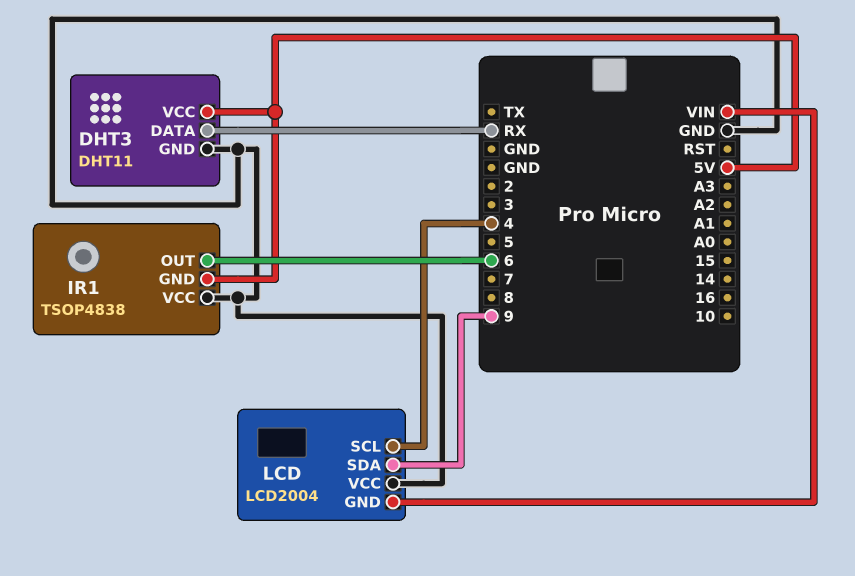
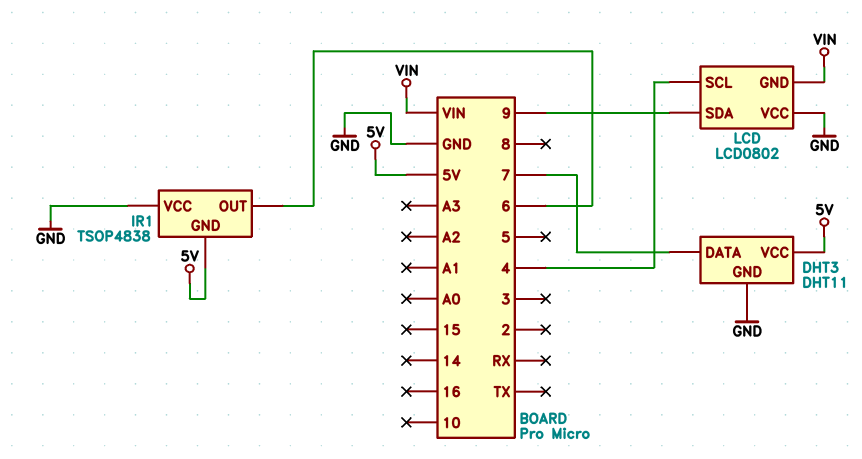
DHT3 pin DATA: RX -> 7
LCD: LCD2004 -> LCD0802

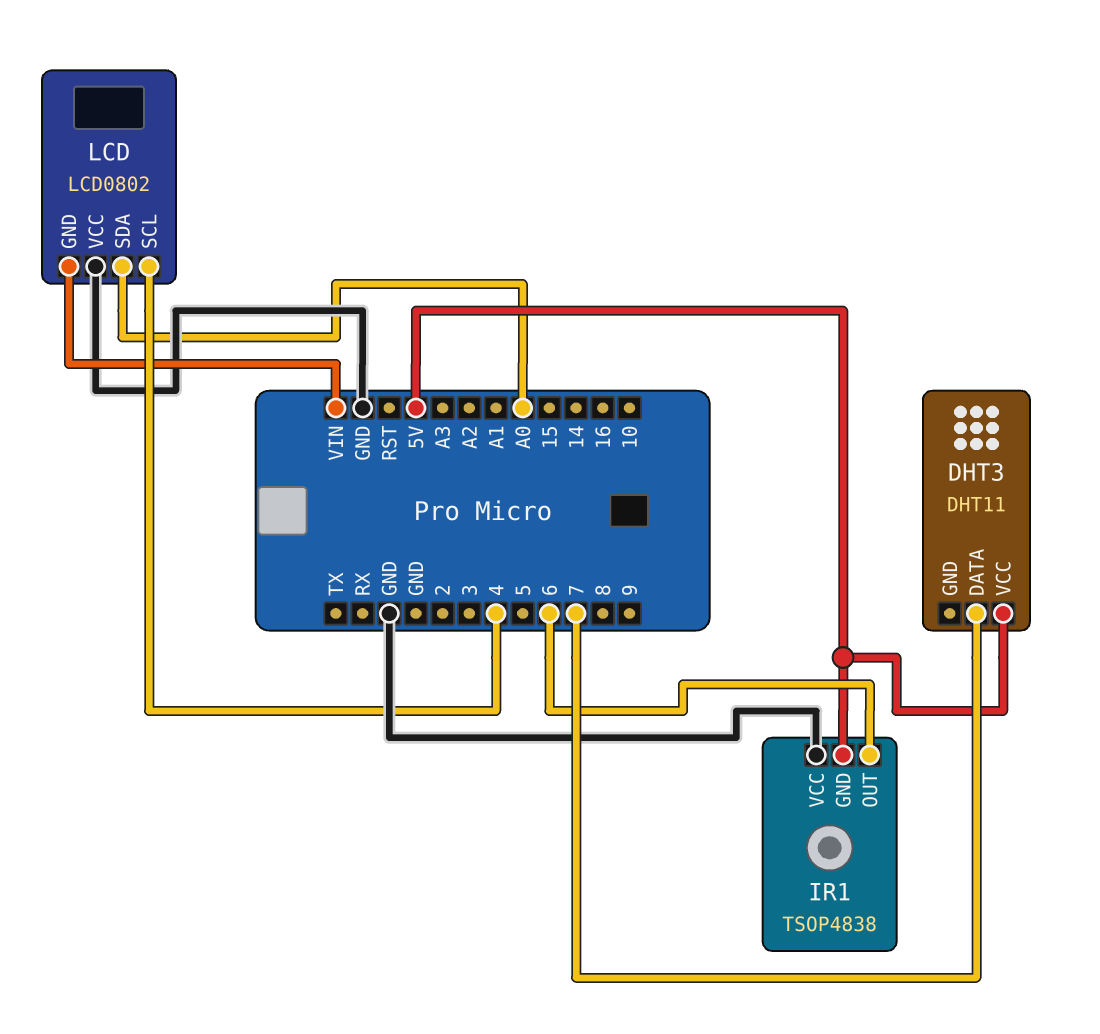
DHT3 pin GND: GND -> none
LCD pin SDA: 9 -> A0

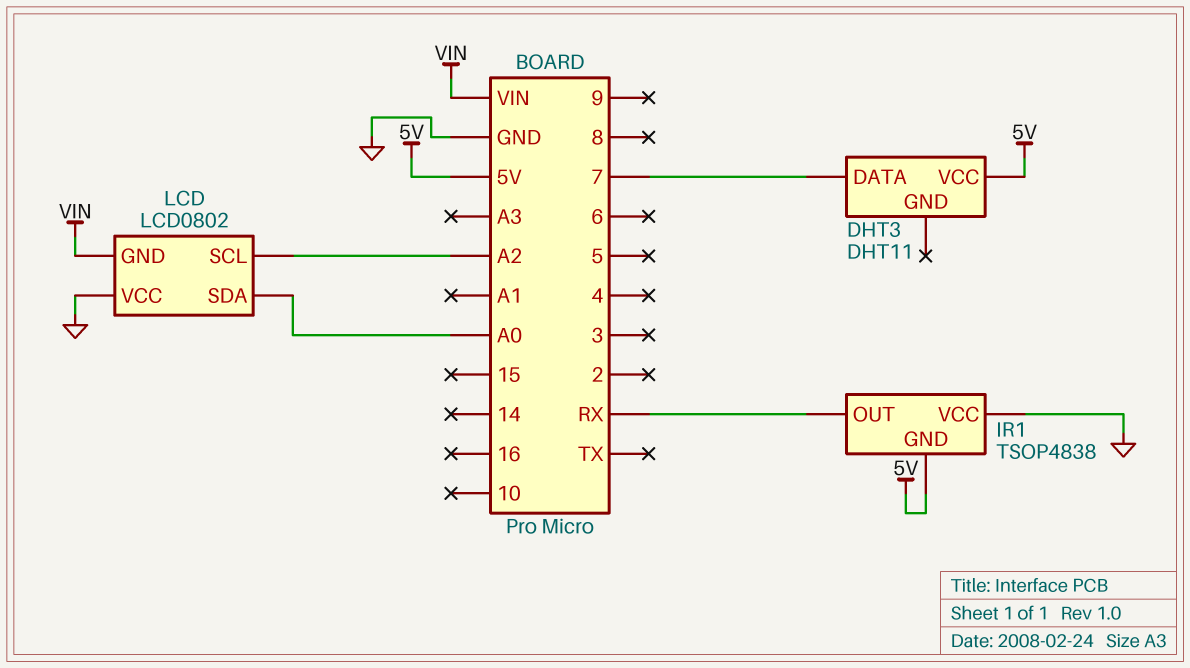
IR1 pin OUT: 6 -> RX
LCD pin SCL: 4 -> A2

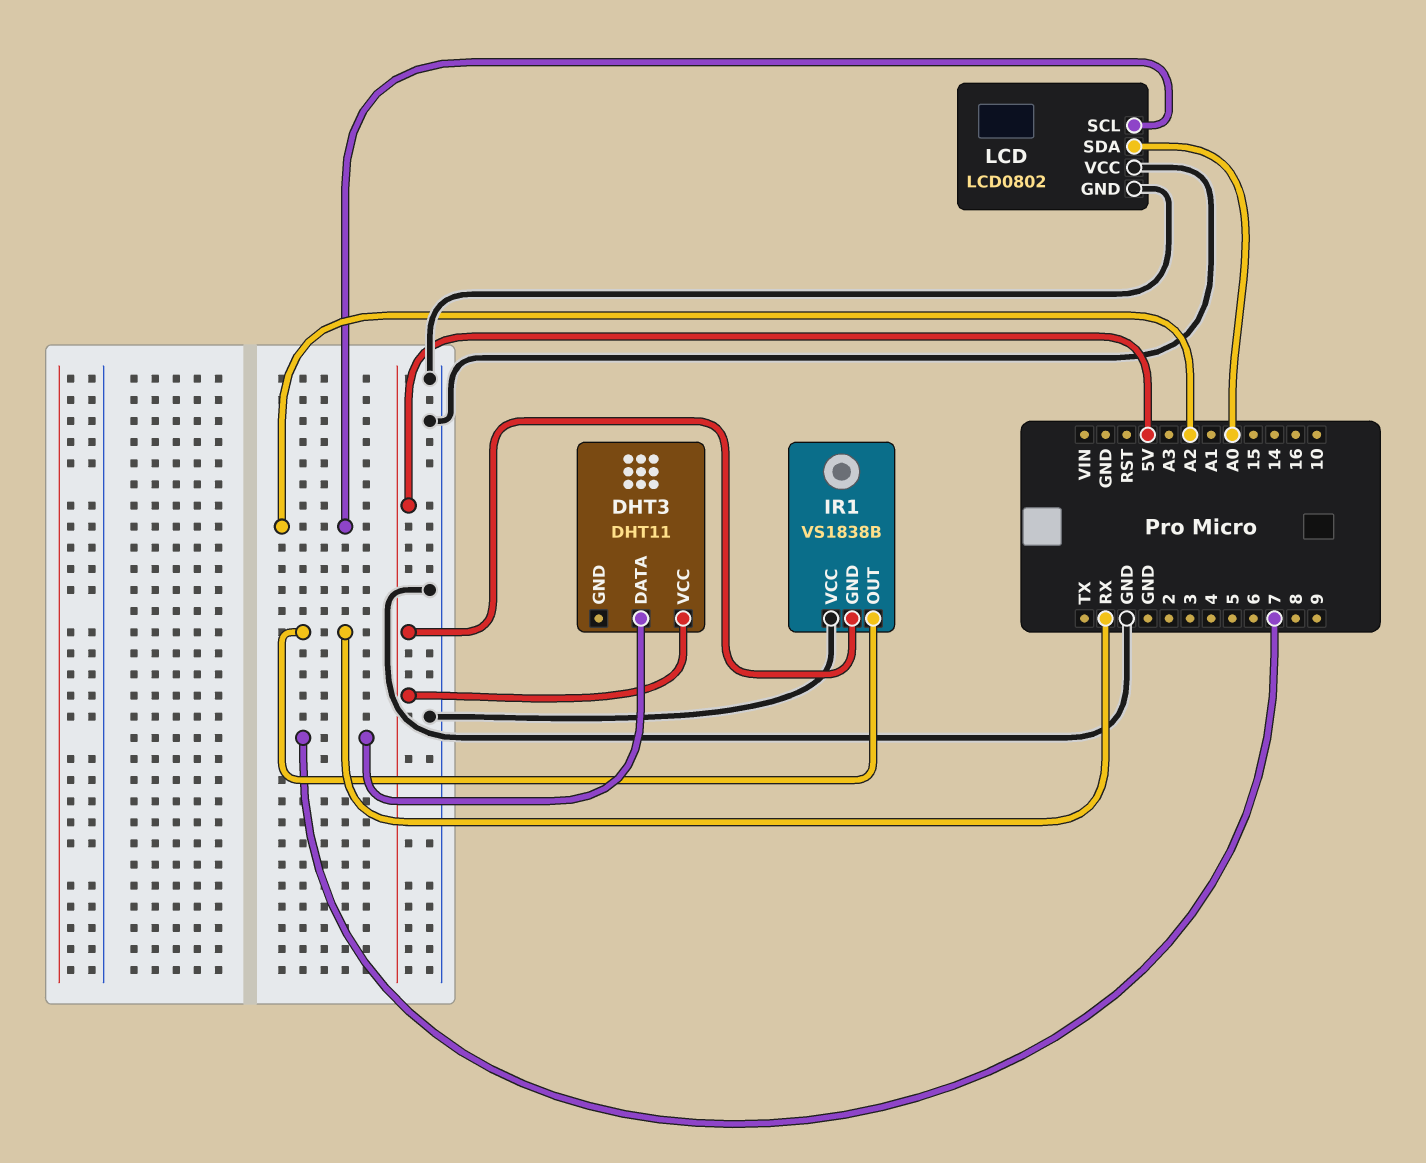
IR1: TSOP4838 -> VS1838B
LCD pin GND: VIN -> GND

